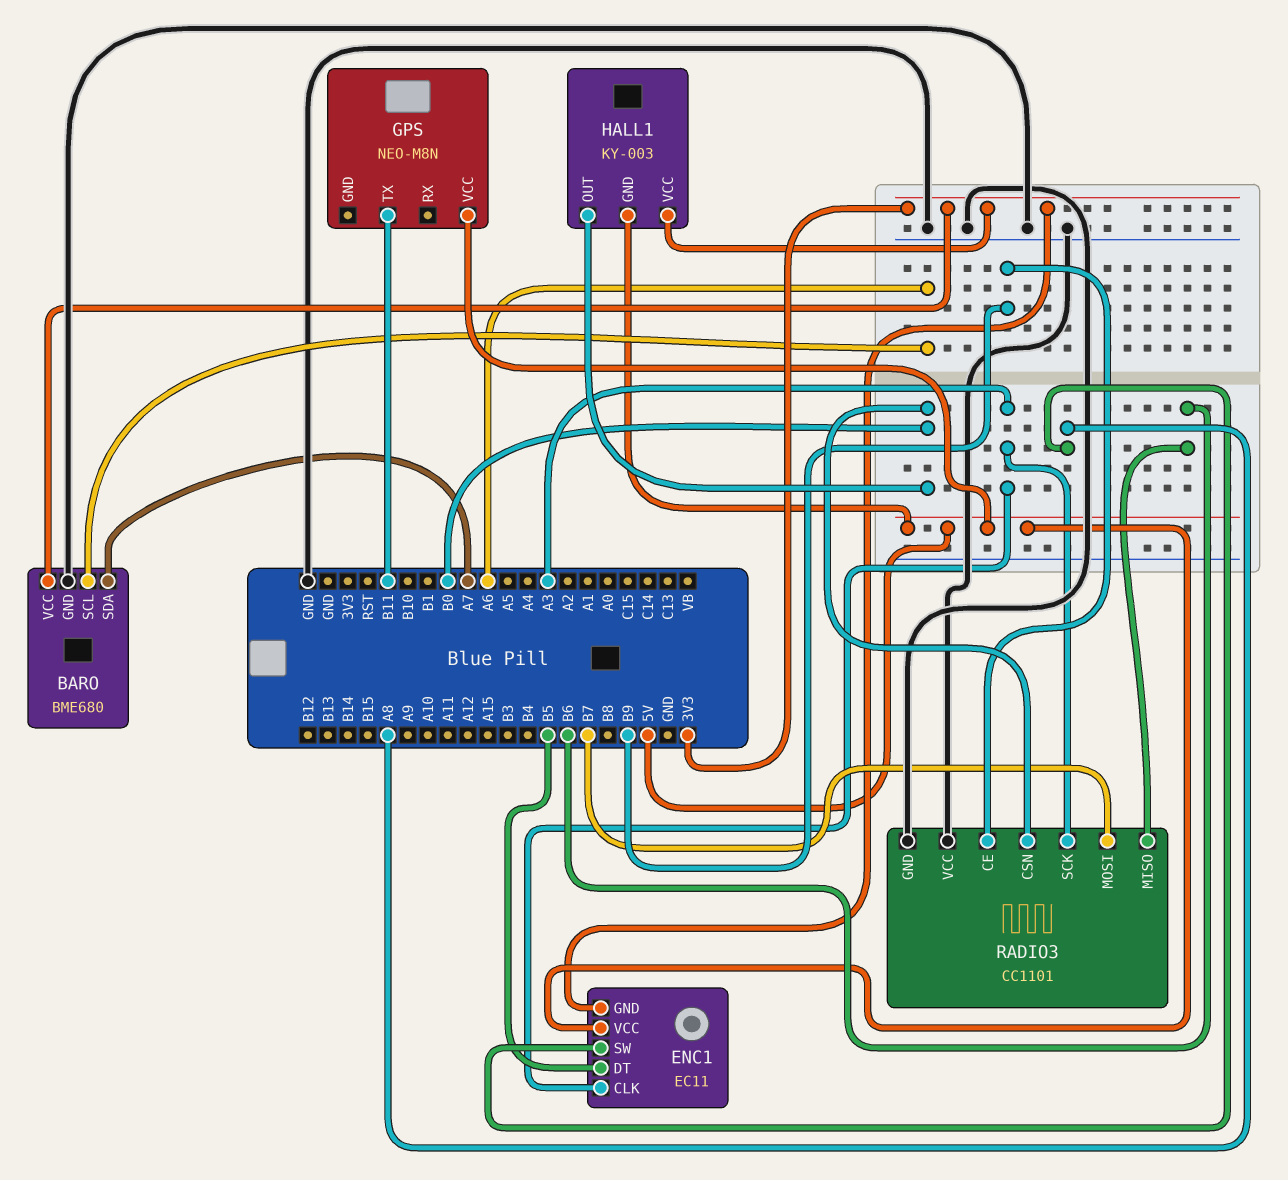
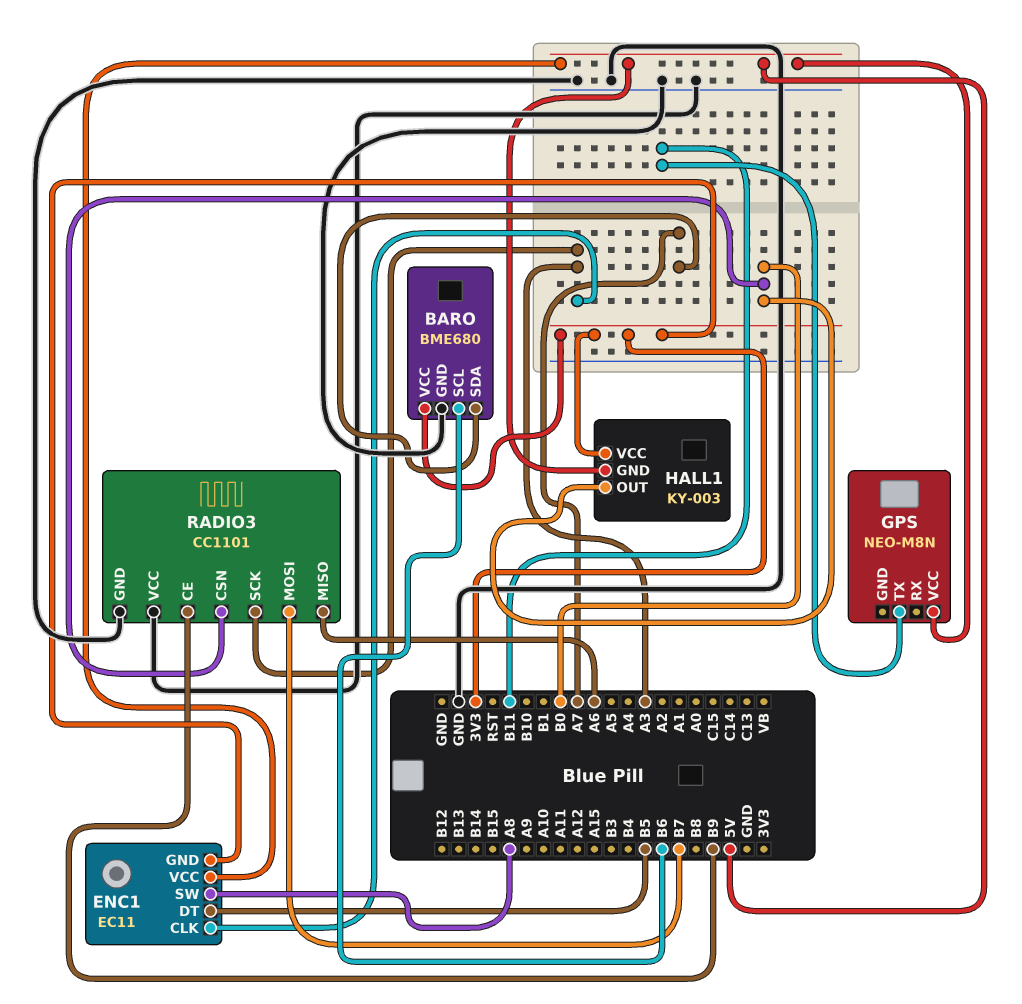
BARO pin SCL: A6 -> B6
RADIO3 pin MISO: B6 -> A6

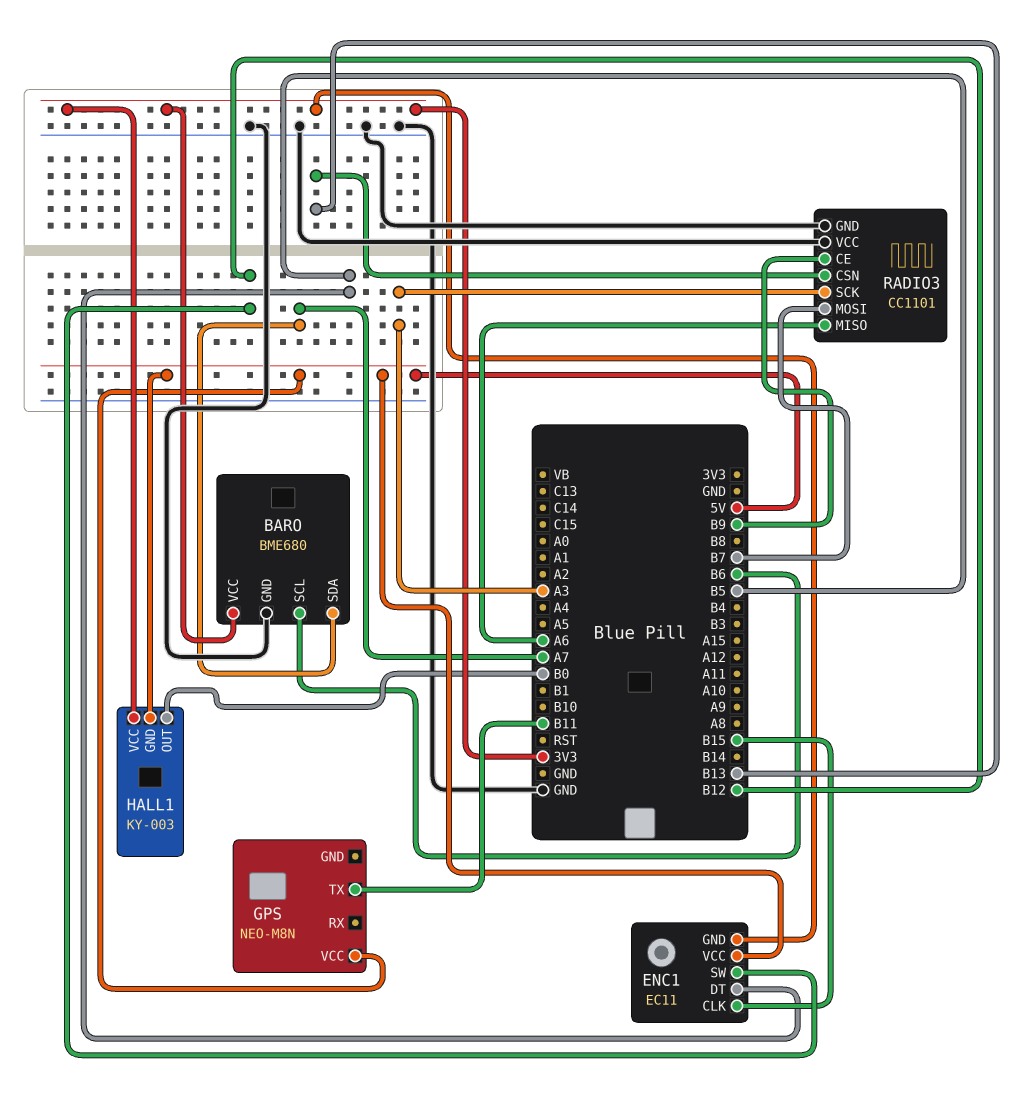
ENC1 pin CLK: A3 -> B15
ENC1 pin SW: A8 -> B12
RADIO3 pin CSN: B0 -> B13

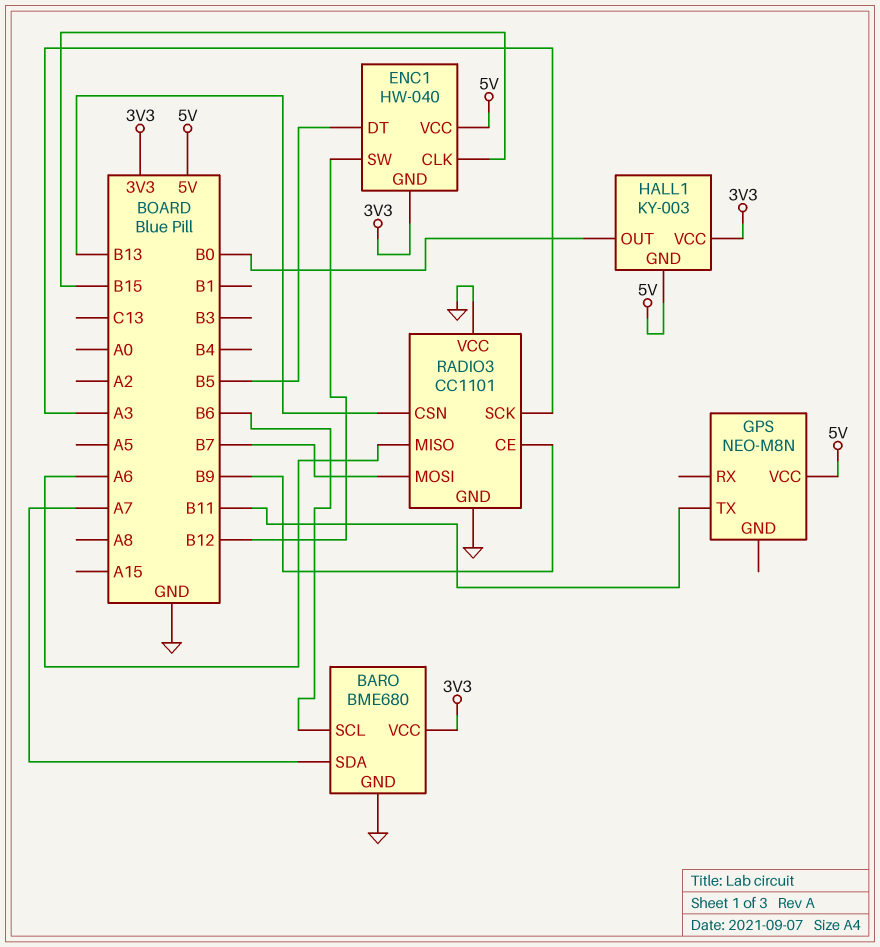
ENC1: EC11 -> HW-040

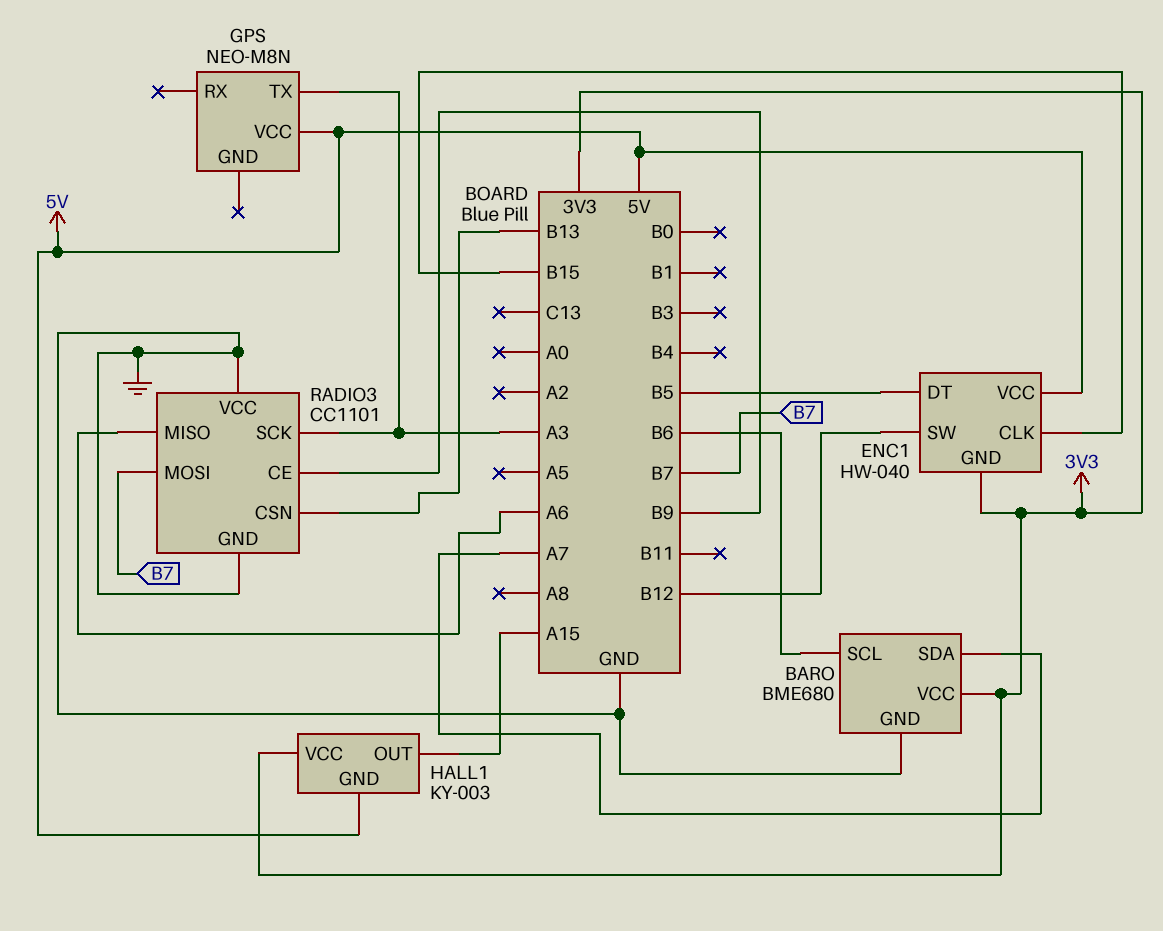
GPS pin TX: B11 -> A3
HALL1 pin OUT: B0 -> A15

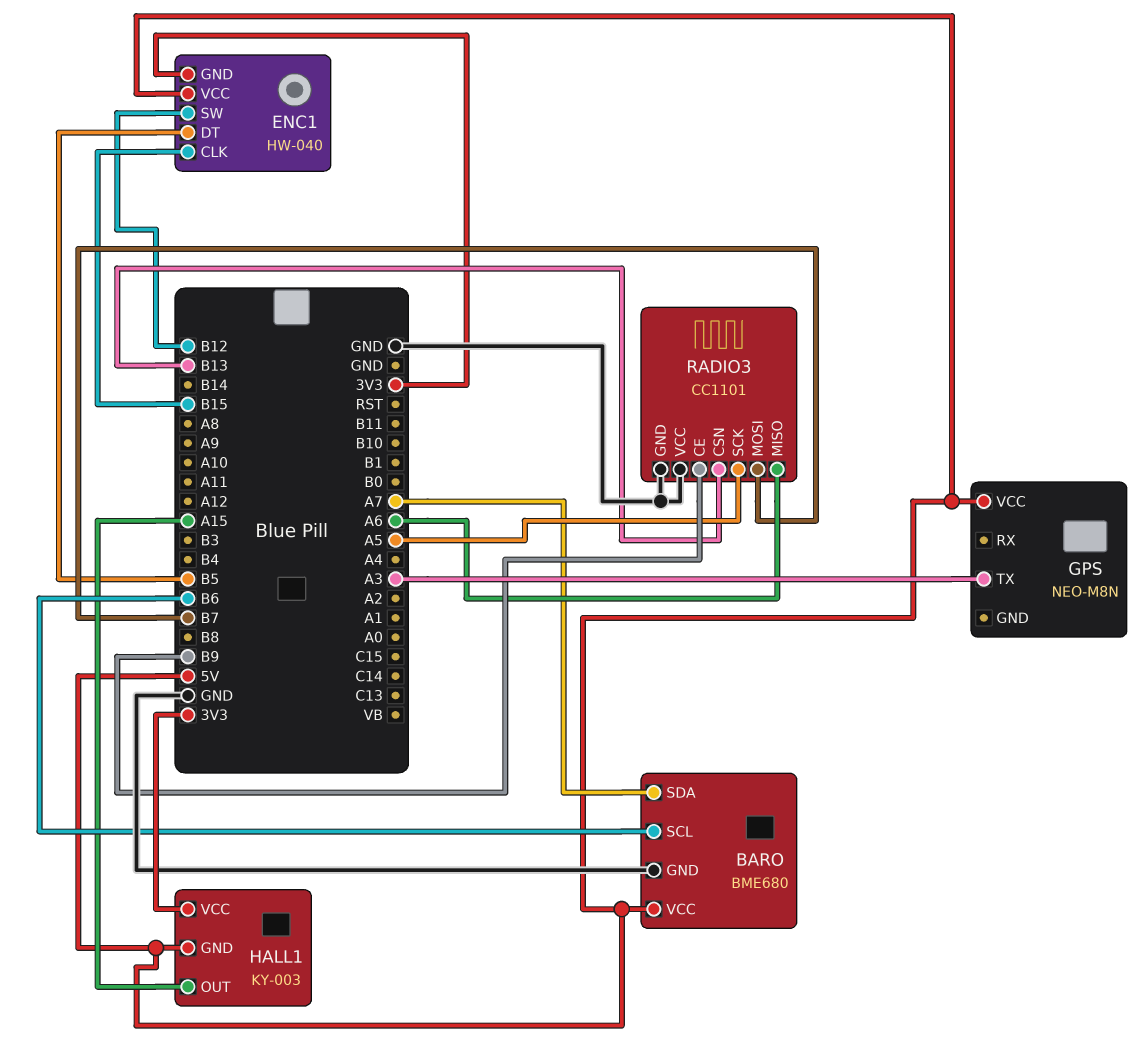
BARO pin VCC: 3V3 -> 5V
RADIO3 pin SCK: A3 -> A5

